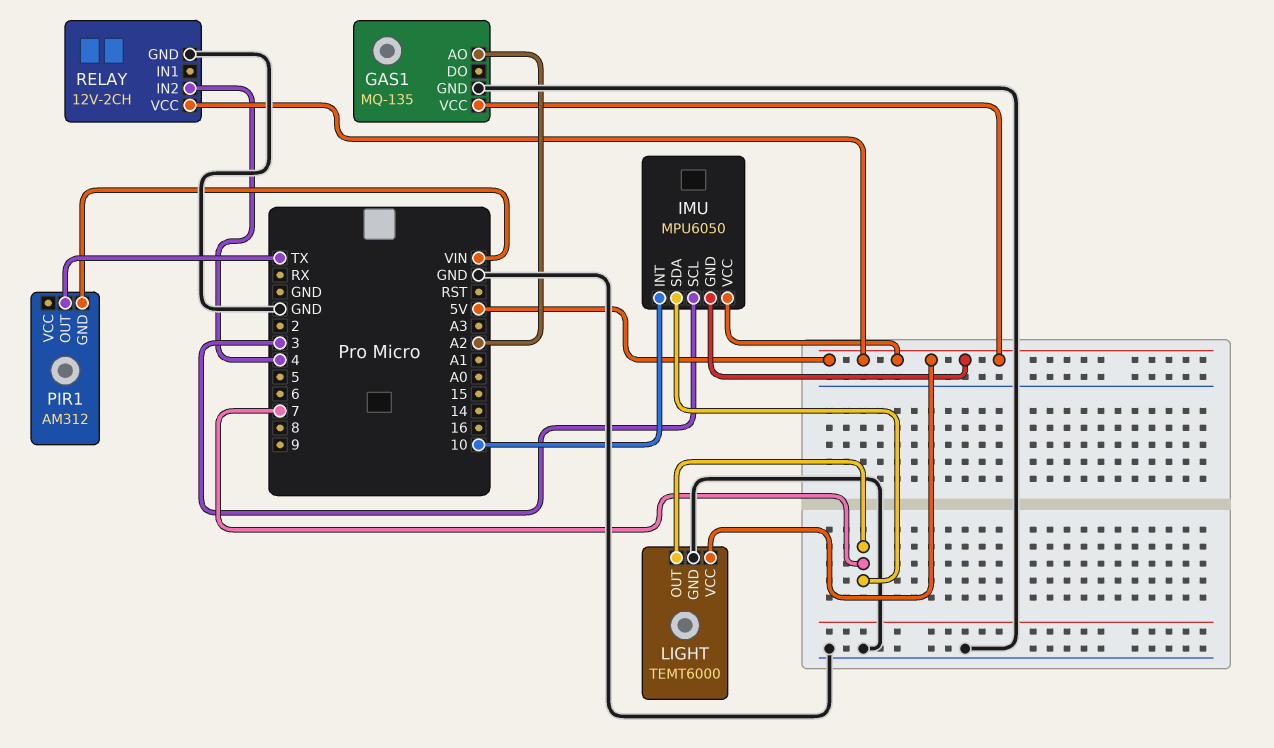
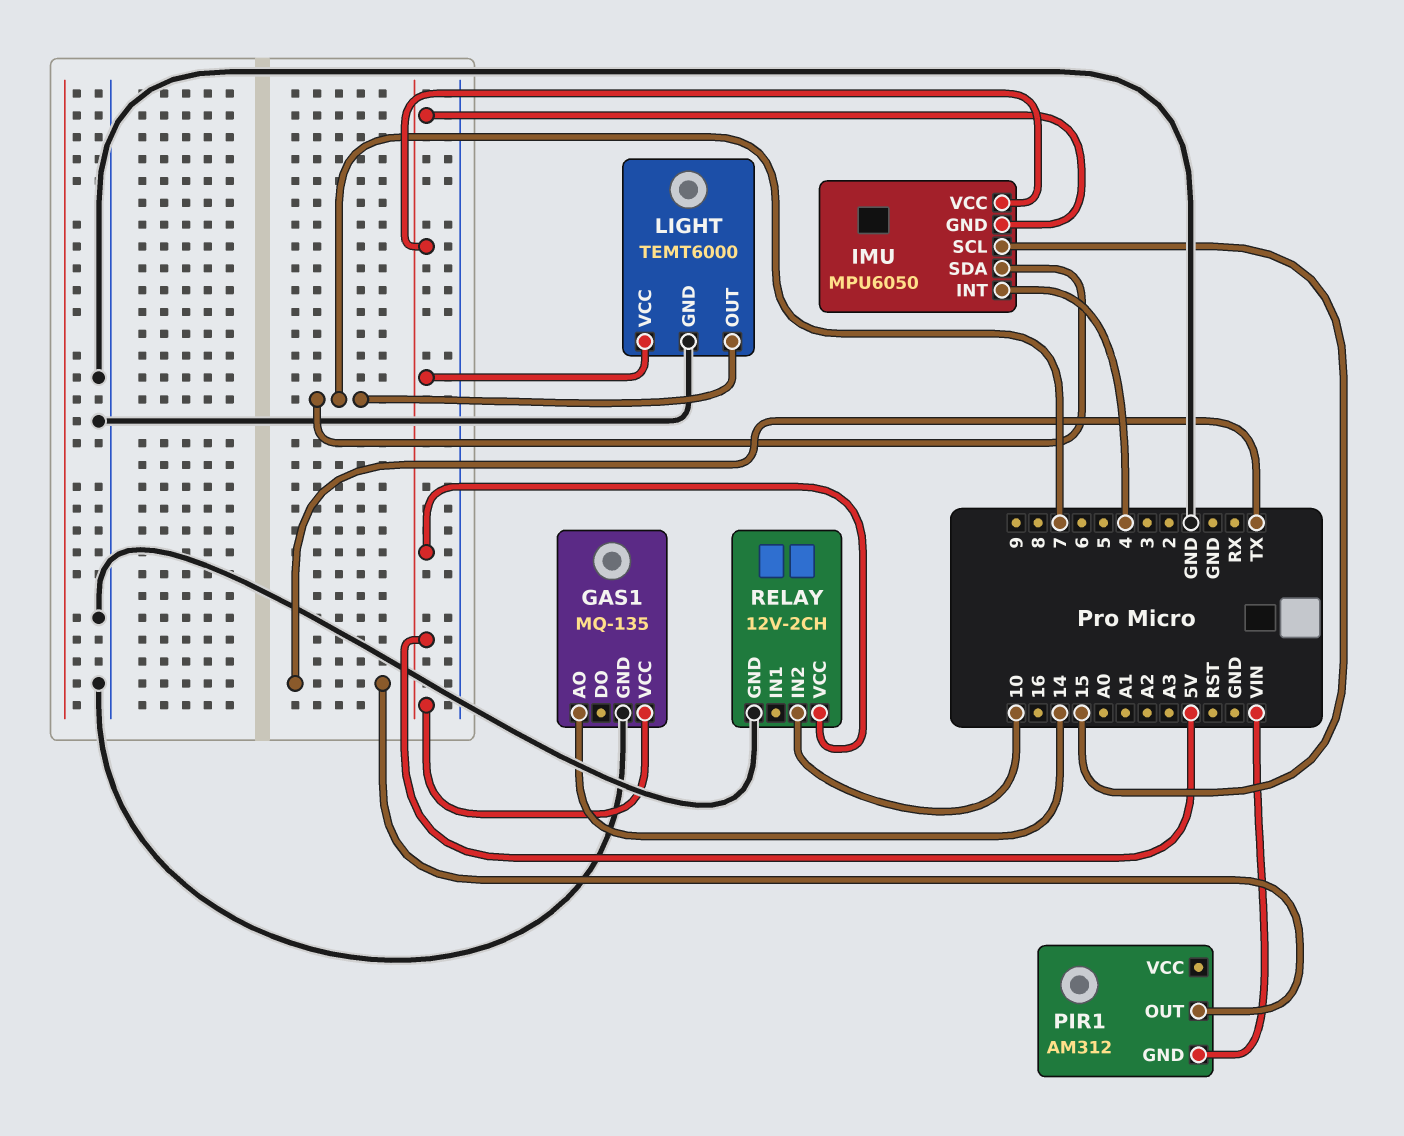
GAS1 pin AO: A2 -> 14
IMU pin INT: 10 -> 4
IMU pin SCL: 3 -> 15
RELAY pin IN2: 4 -> 10

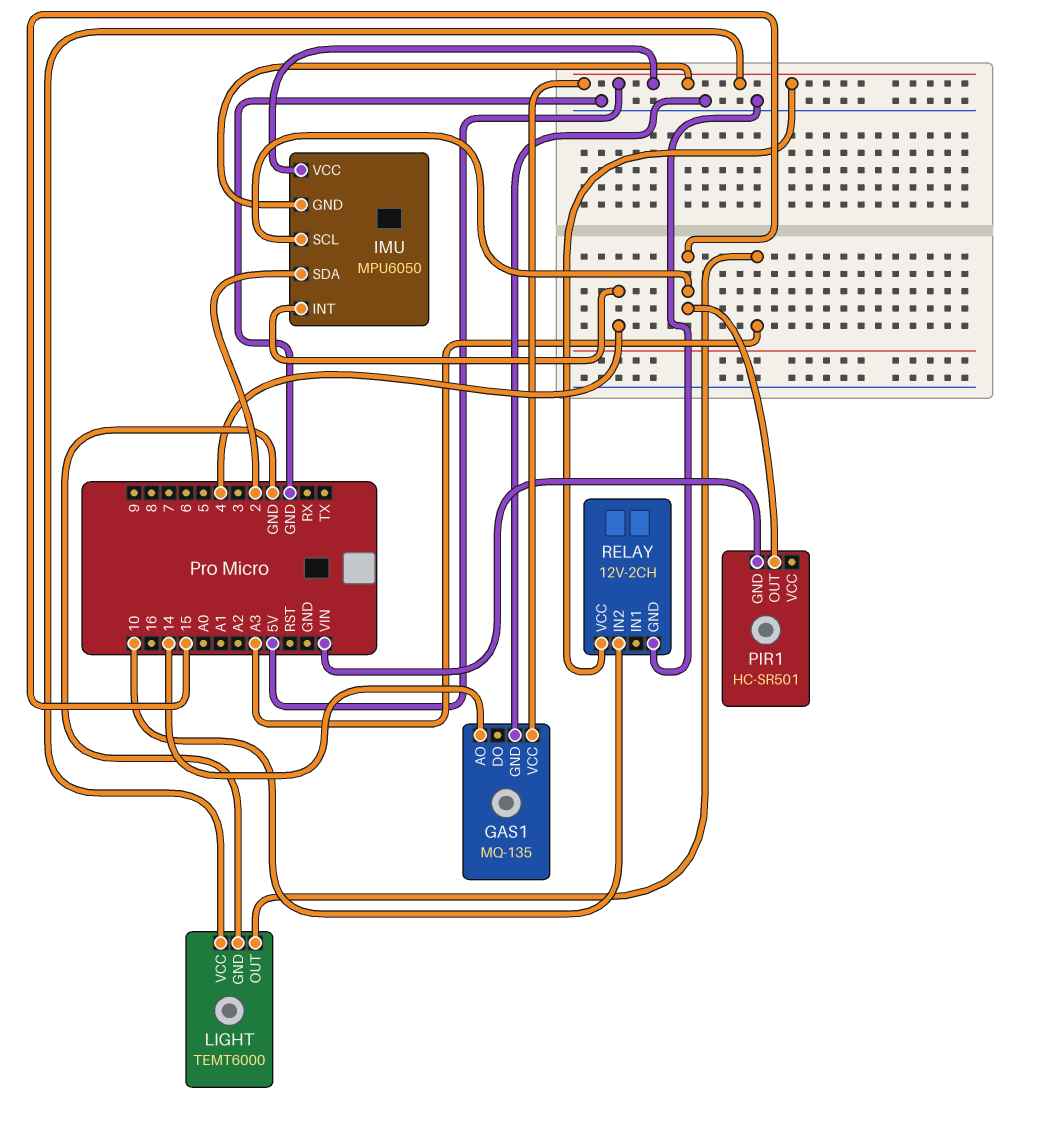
IMU pin SDA: 7 -> 2
LIGHT pin OUT: 7 -> A3
PIR1: AM312 -> HC-SR501
PIR1 pin OUT: TX -> 15

